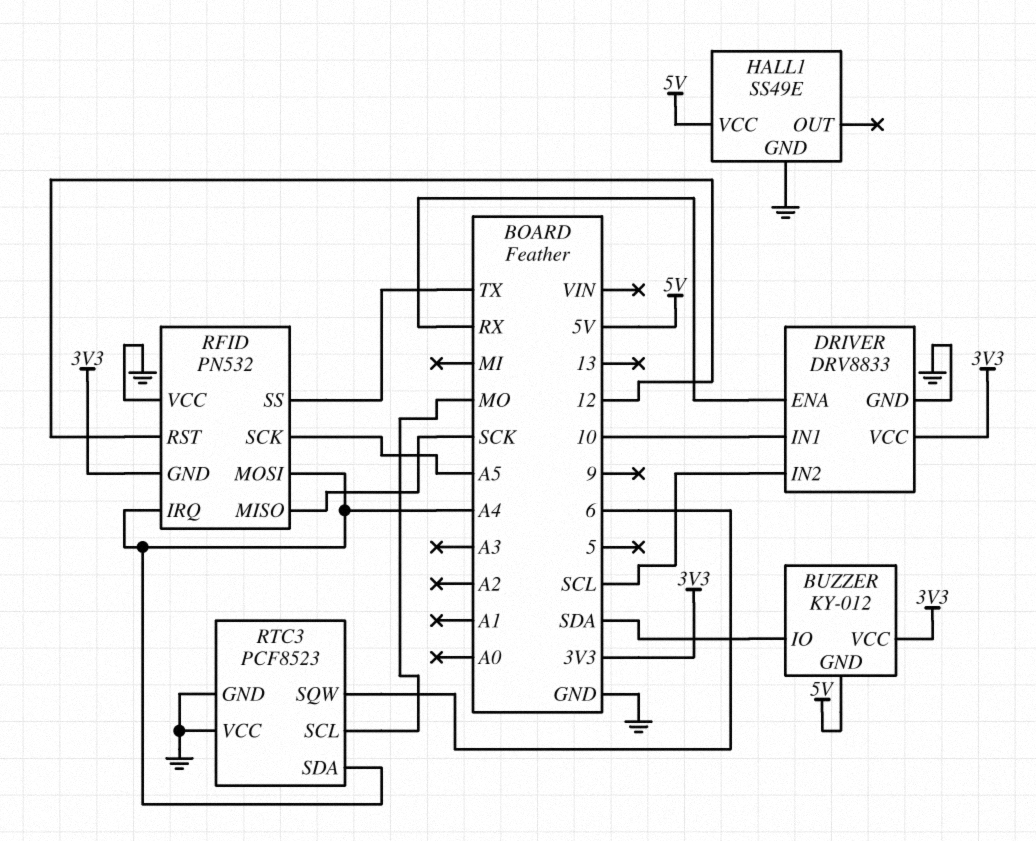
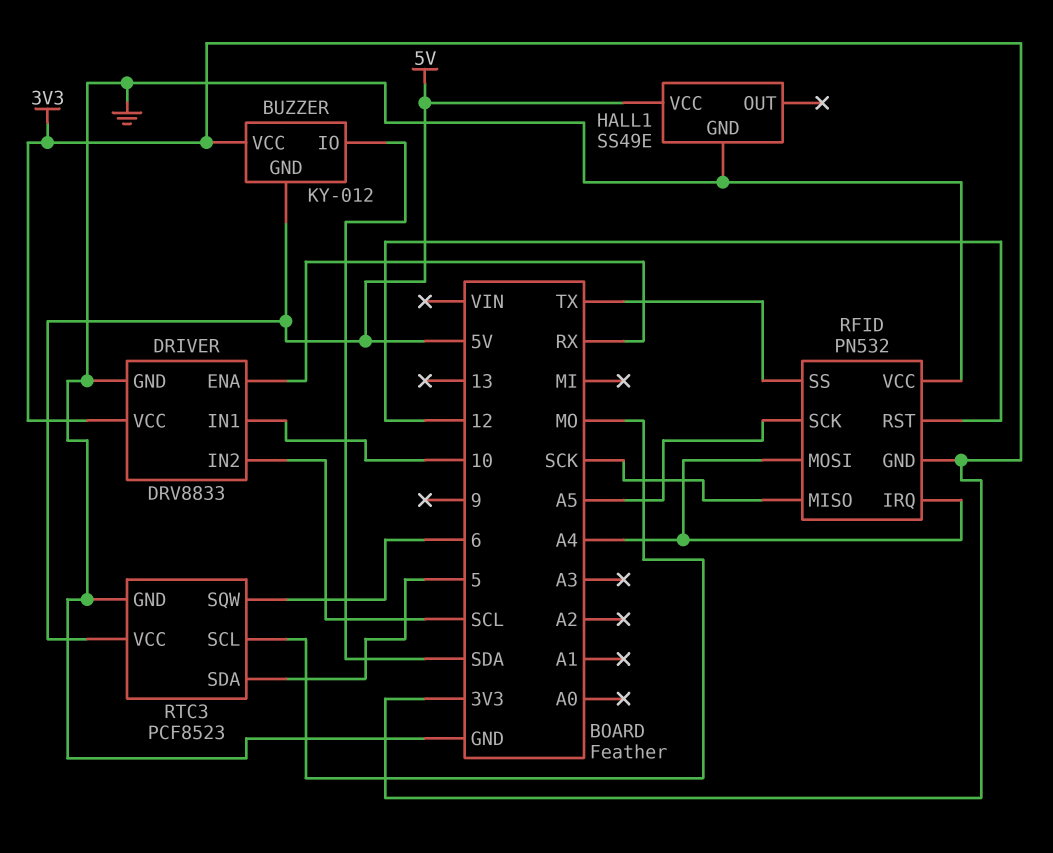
RTC3 pin SDA: A4 -> 5
RTC3 pin VCC: GND -> 5V

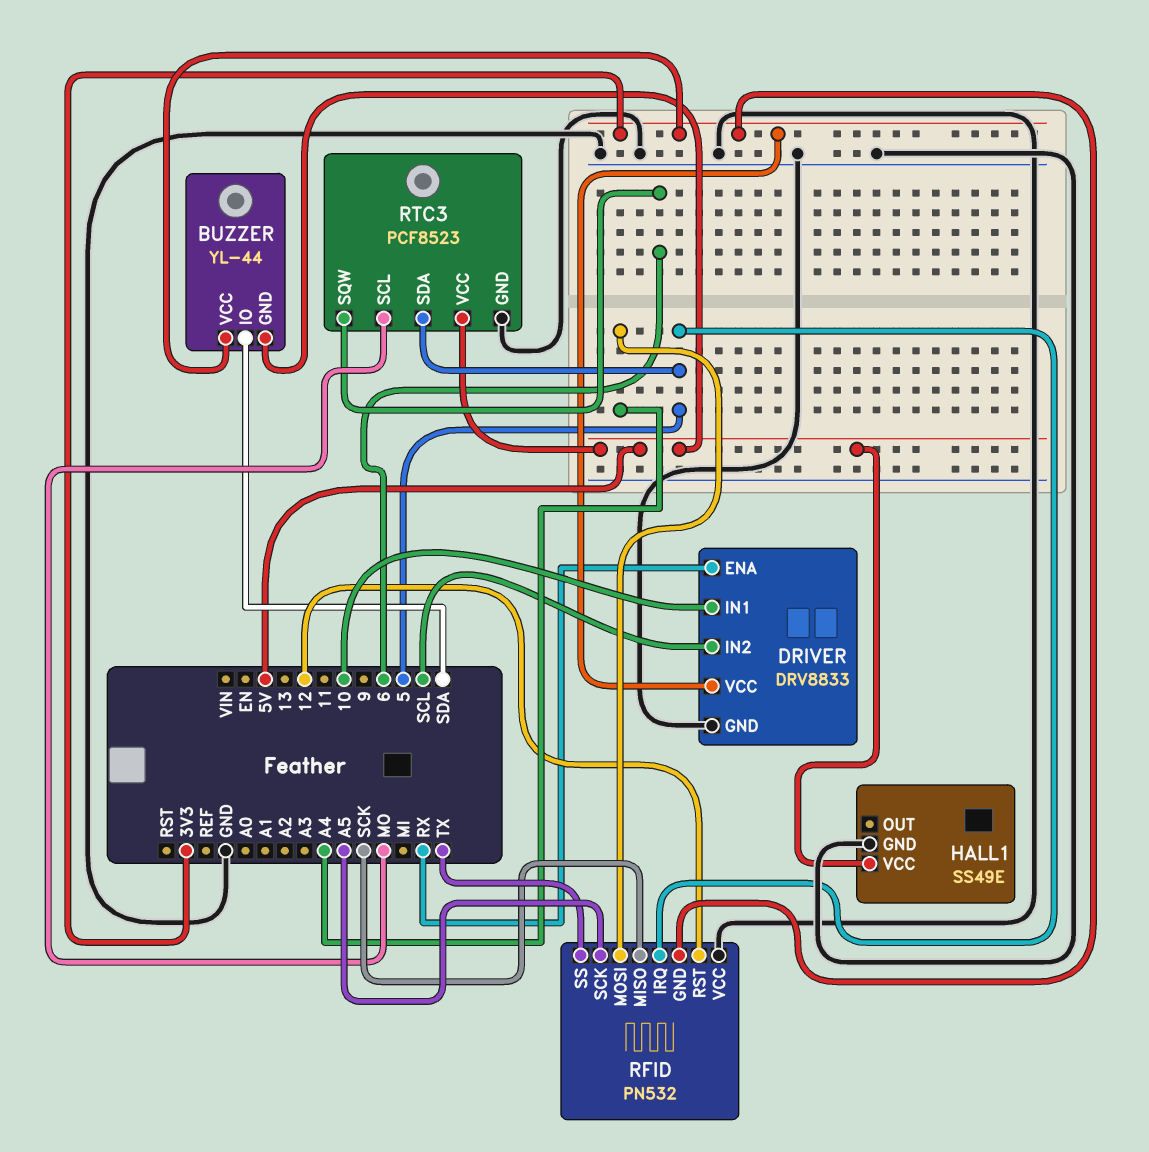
BUZZER: KY-012 -> YL-44
RFID pin IRQ: A4 -> 5

